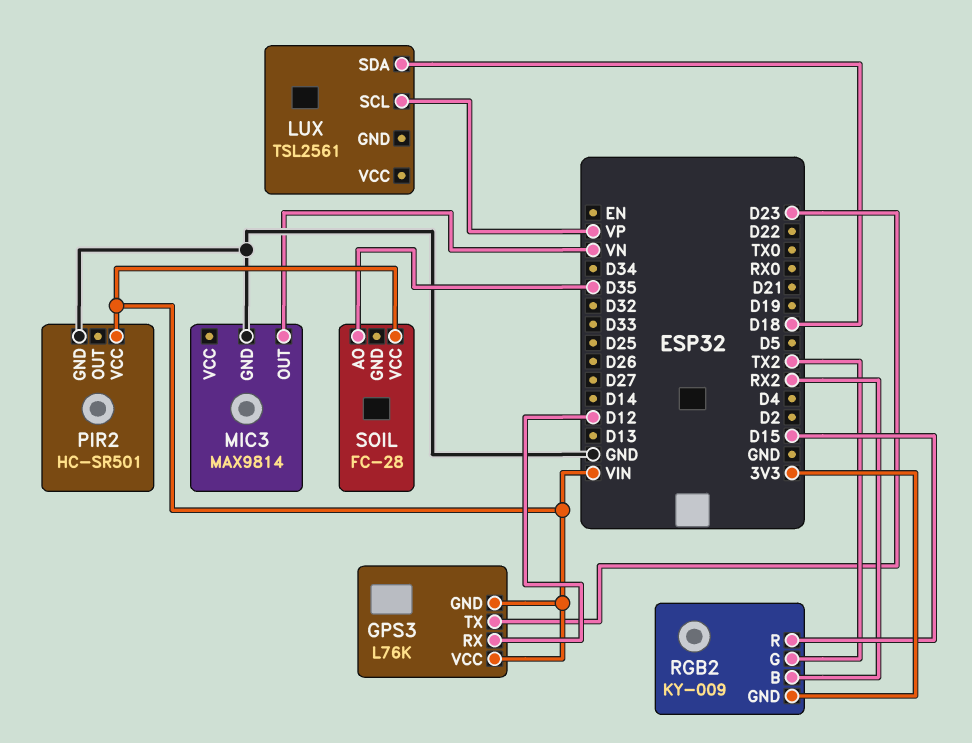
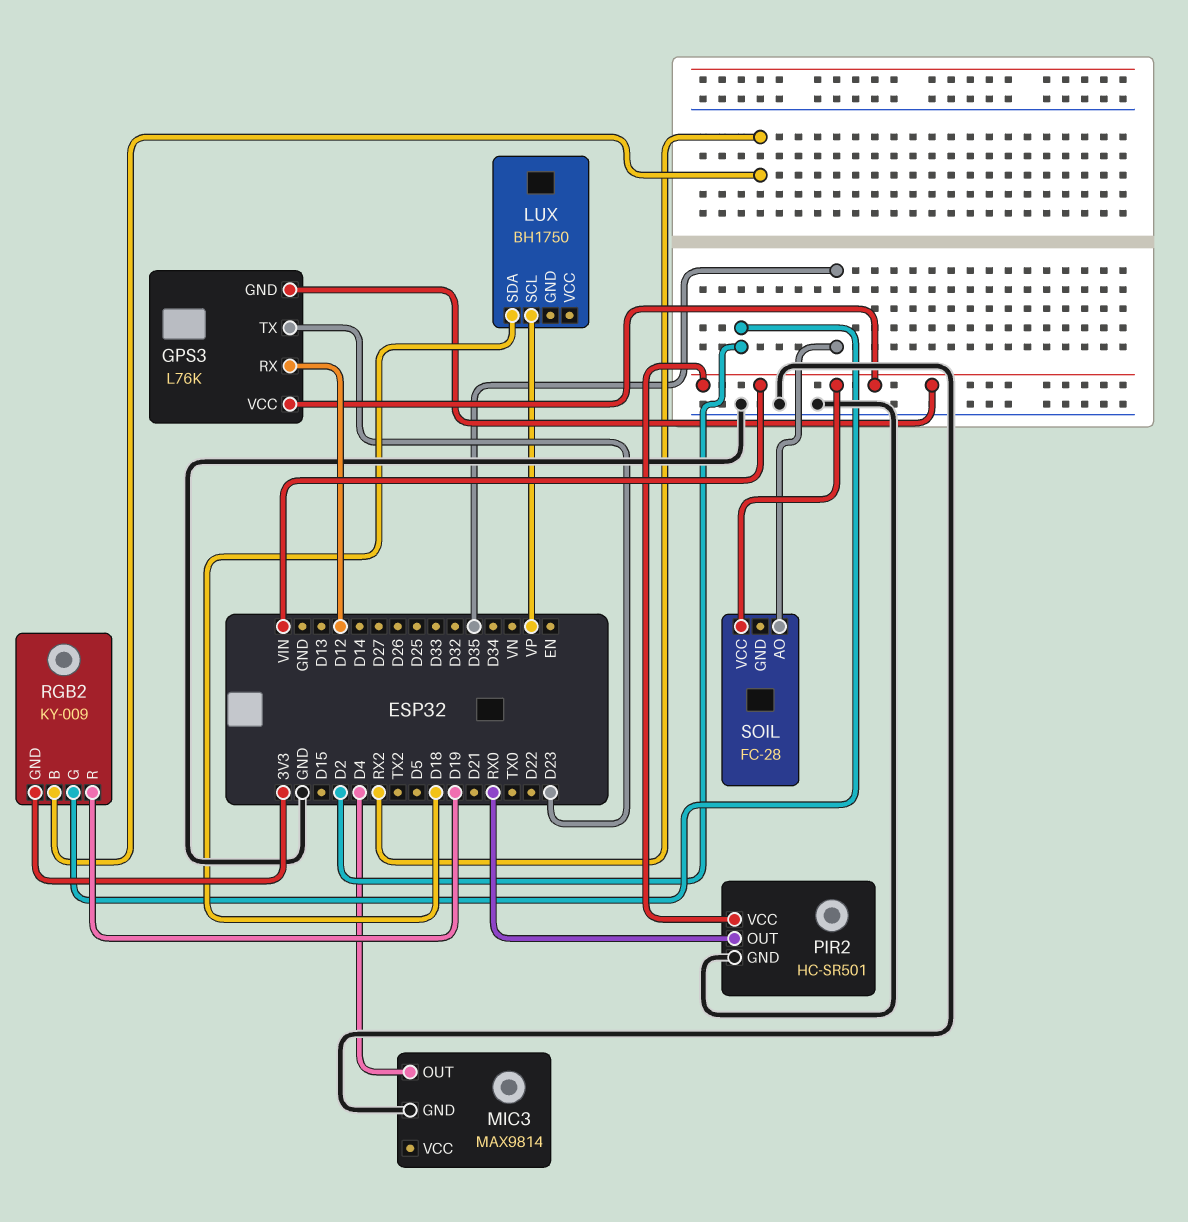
LUX: TSL2561 -> BH1750
MIC3 pin OUT: VN -> D4
PIR2 pin OUT: none -> RX0
RGB2 pin G: TX2 -> D2
RGB2 pin R: D15 -> D19

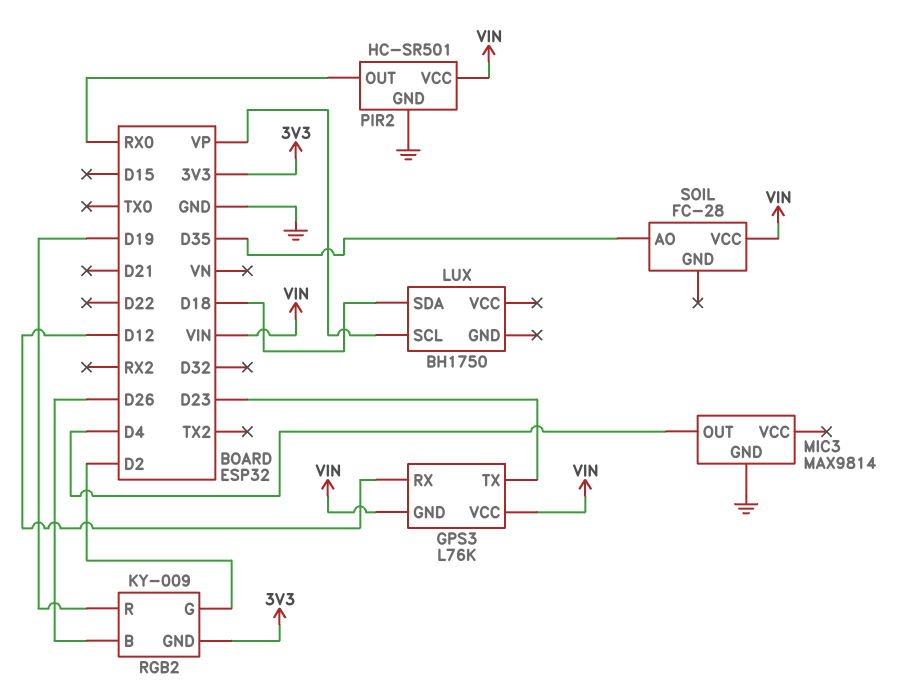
RGB2 pin B: RX2 -> D26

